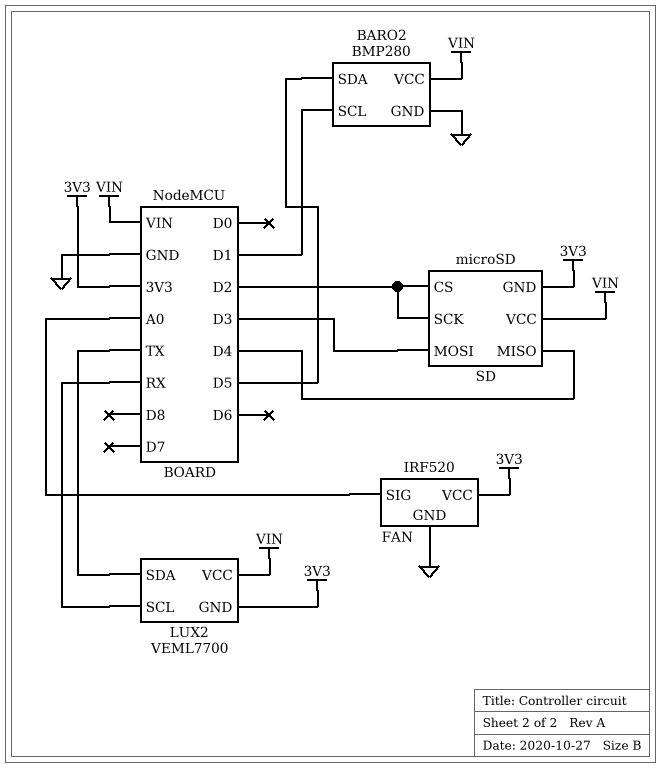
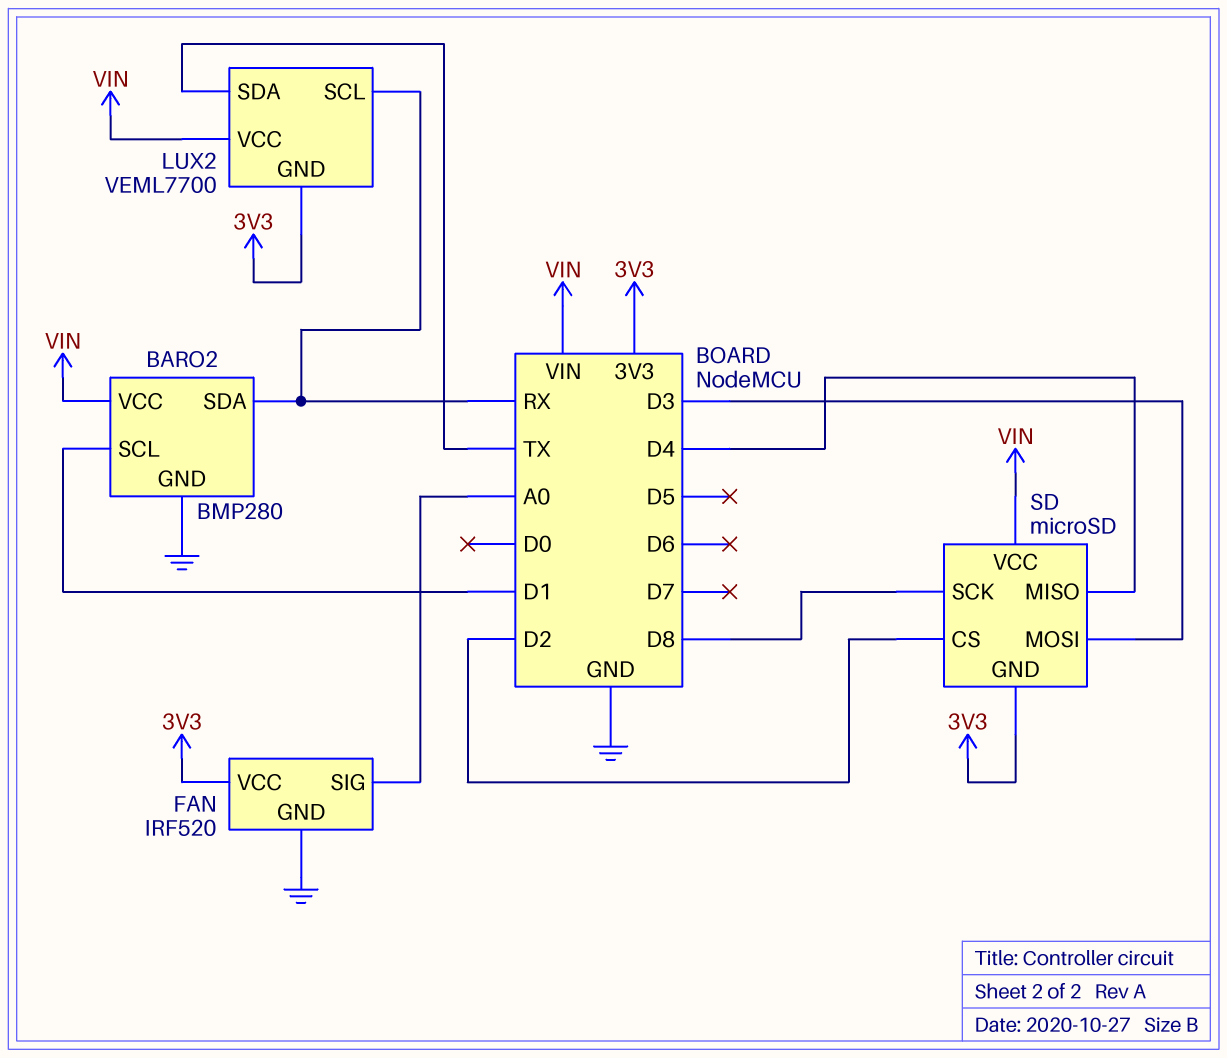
BARO2 pin SDA: D5 -> RX
SD pin SCK: D2 -> D8

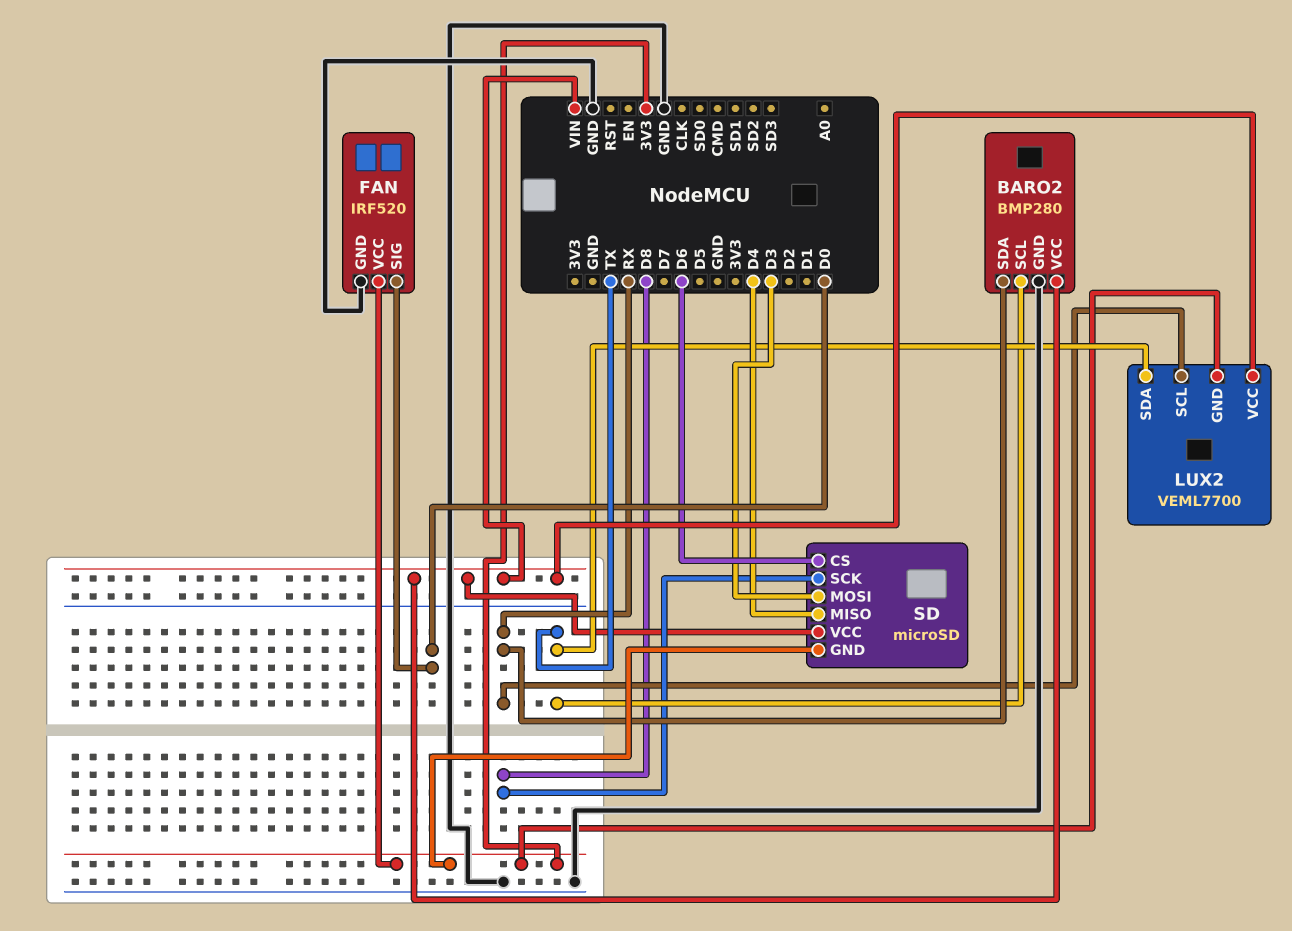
BARO2 pin SCL: D1 -> TX
FAN pin SIG: A0 -> D0
SD pin CS: D2 -> D6

